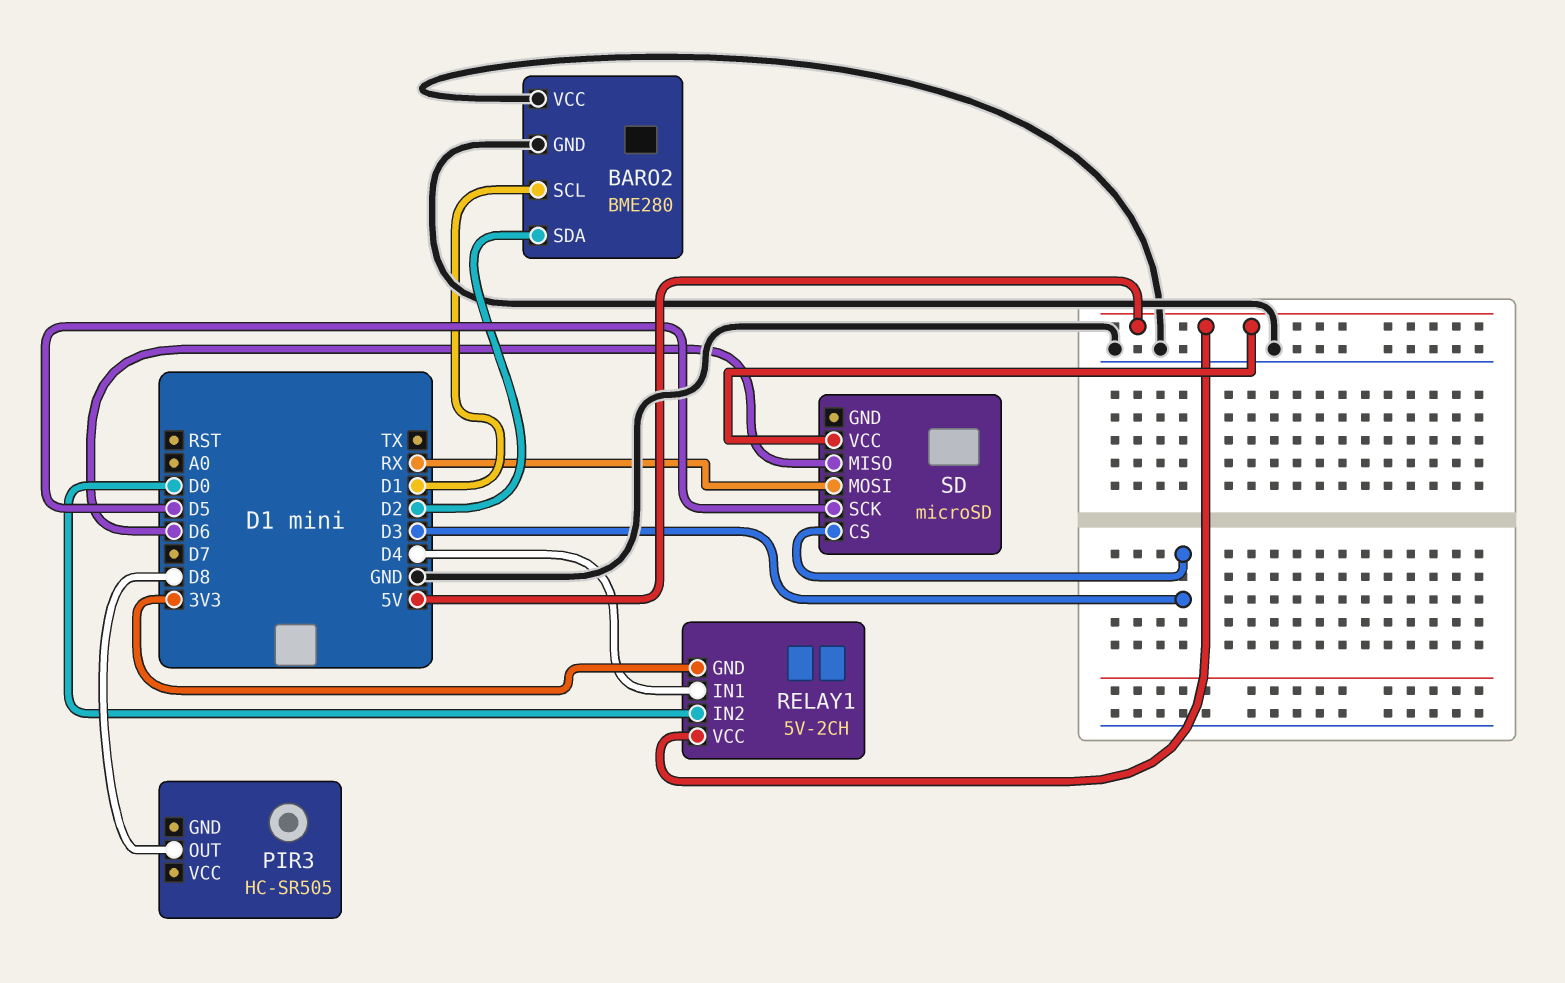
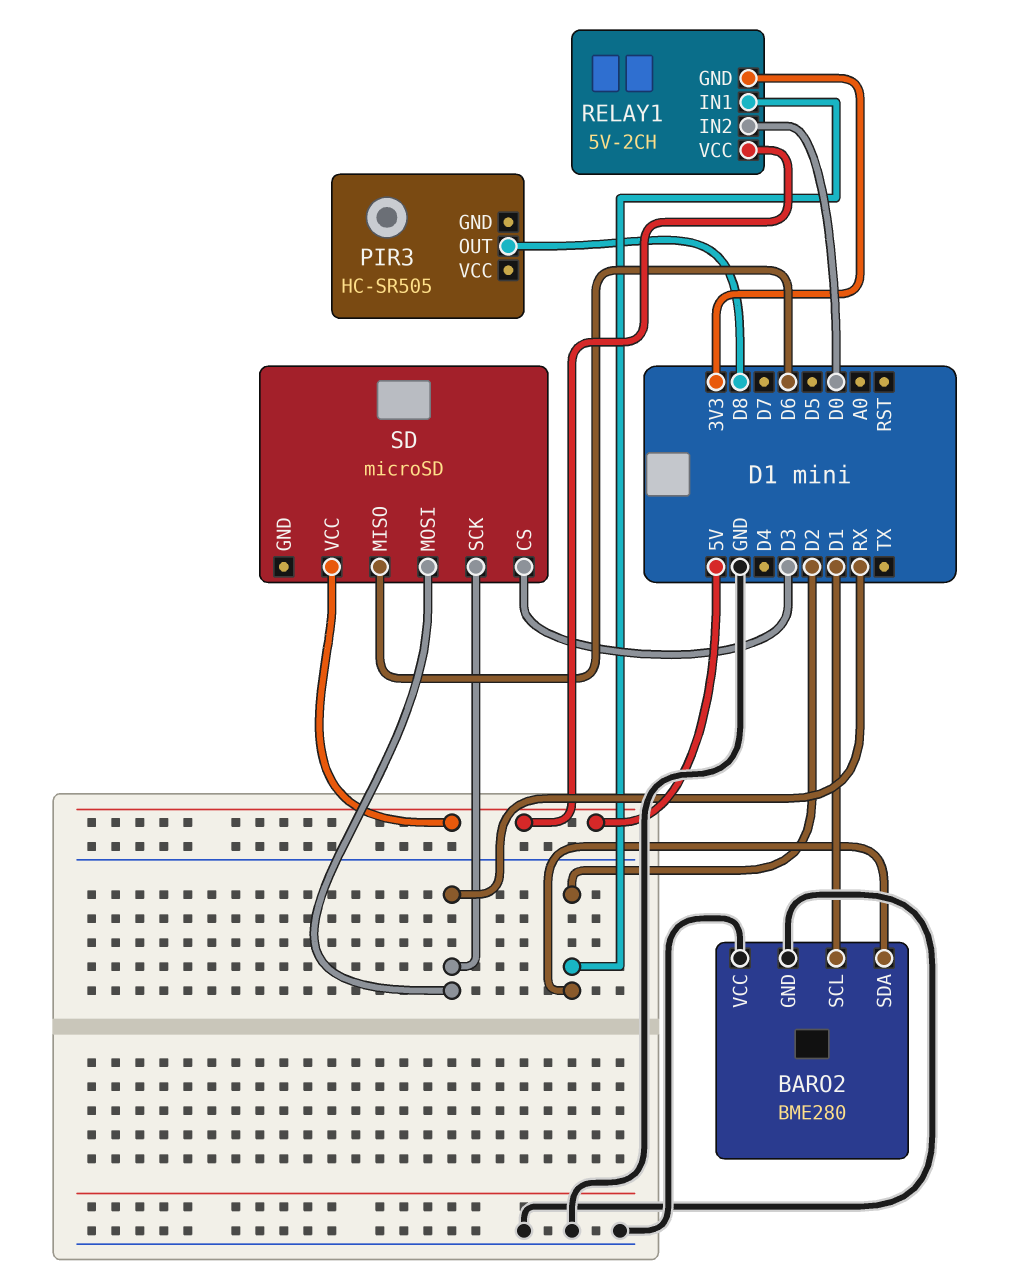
RELAY1 pin IN1: D4 -> D2
SD pin SCK: D5 -> RX

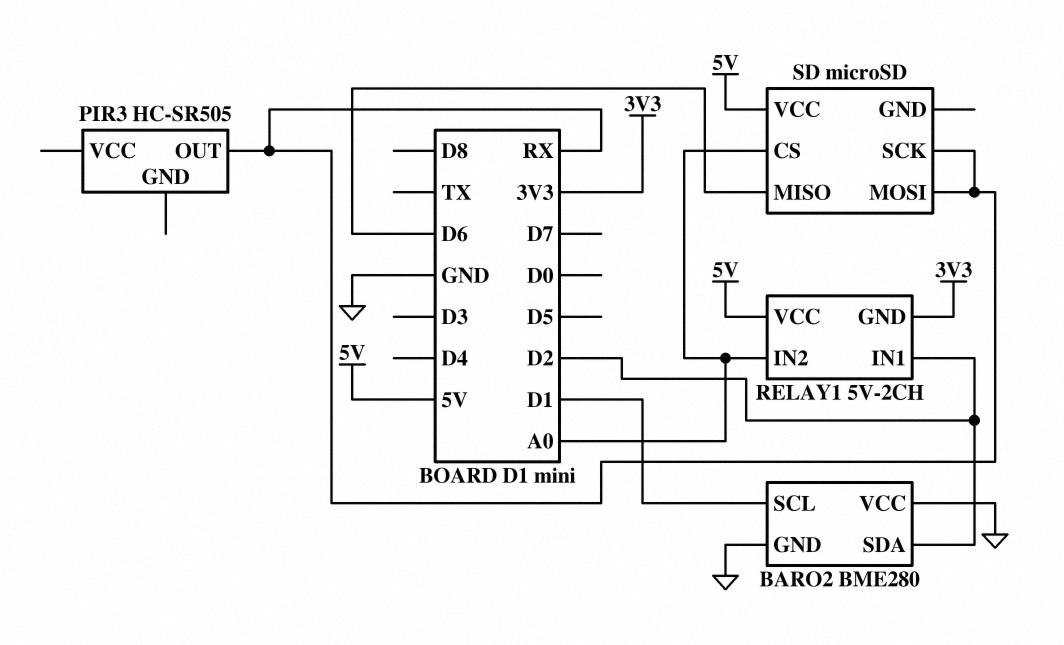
PIR3 pin OUT: D8 -> RX
RELAY1 pin IN2: D0 -> A0
SD pin CS: D3 -> A0

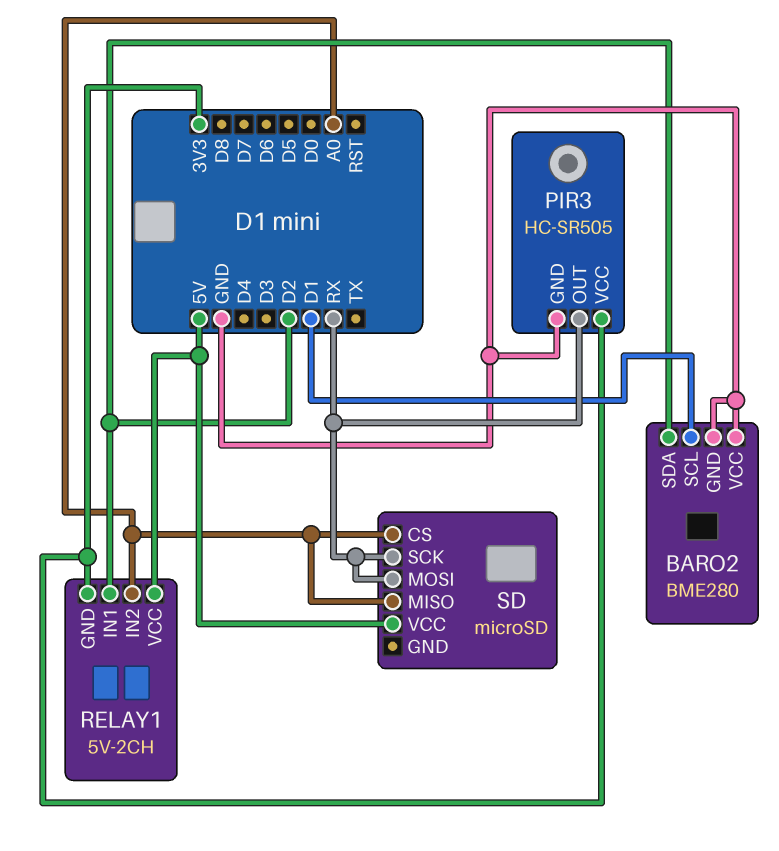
PIR3 pin GND: none -> GND
PIR3 pin VCC: none -> 3V3
SD pin MISO: D6 -> A0

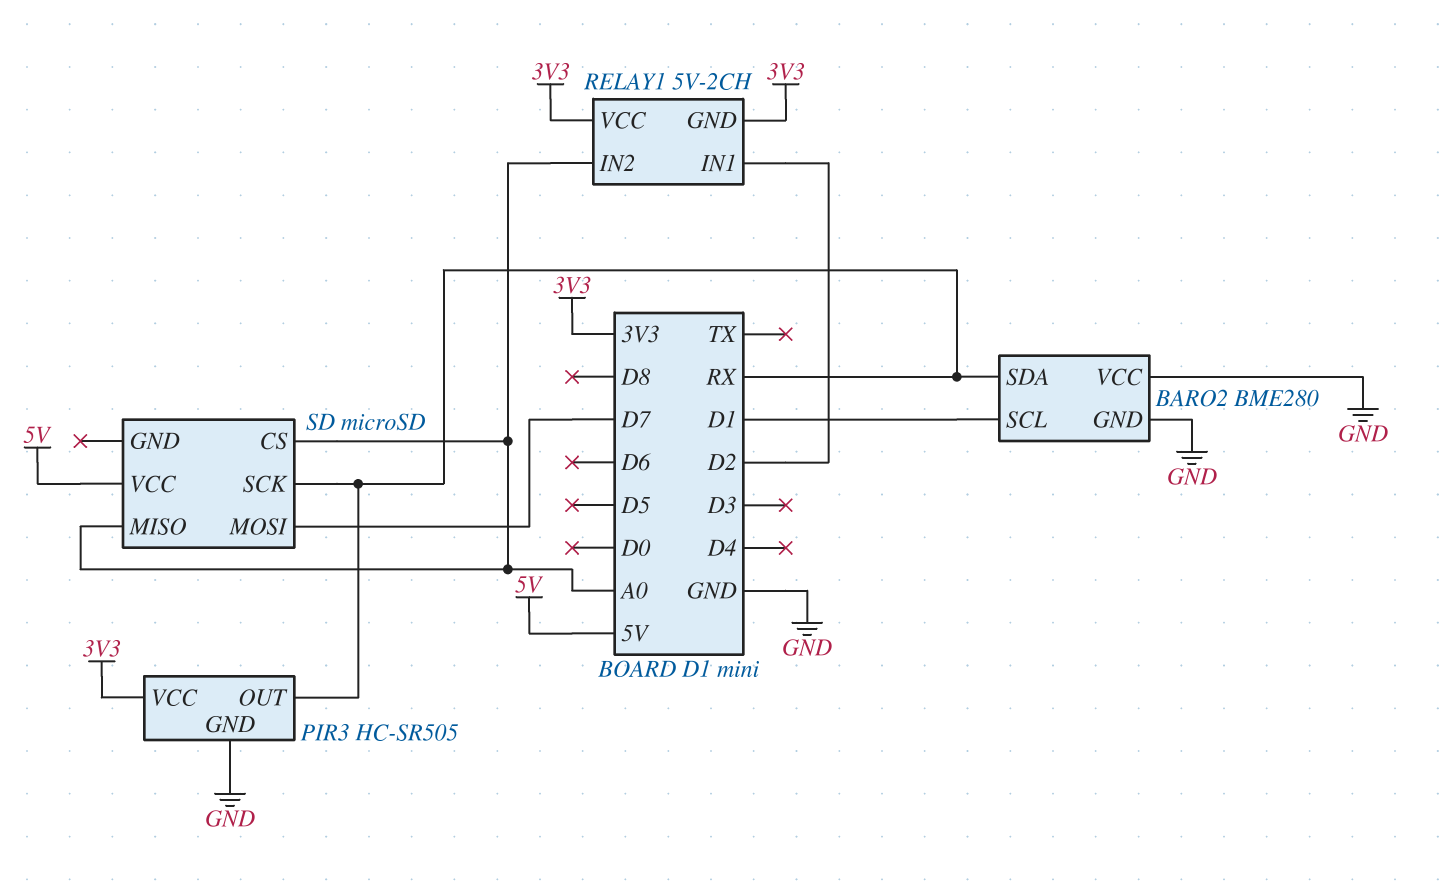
BARO2 pin SDA: D2 -> RX
RELAY1 pin VCC: 5V -> 3V3
SD pin MOSI: RX -> D7

